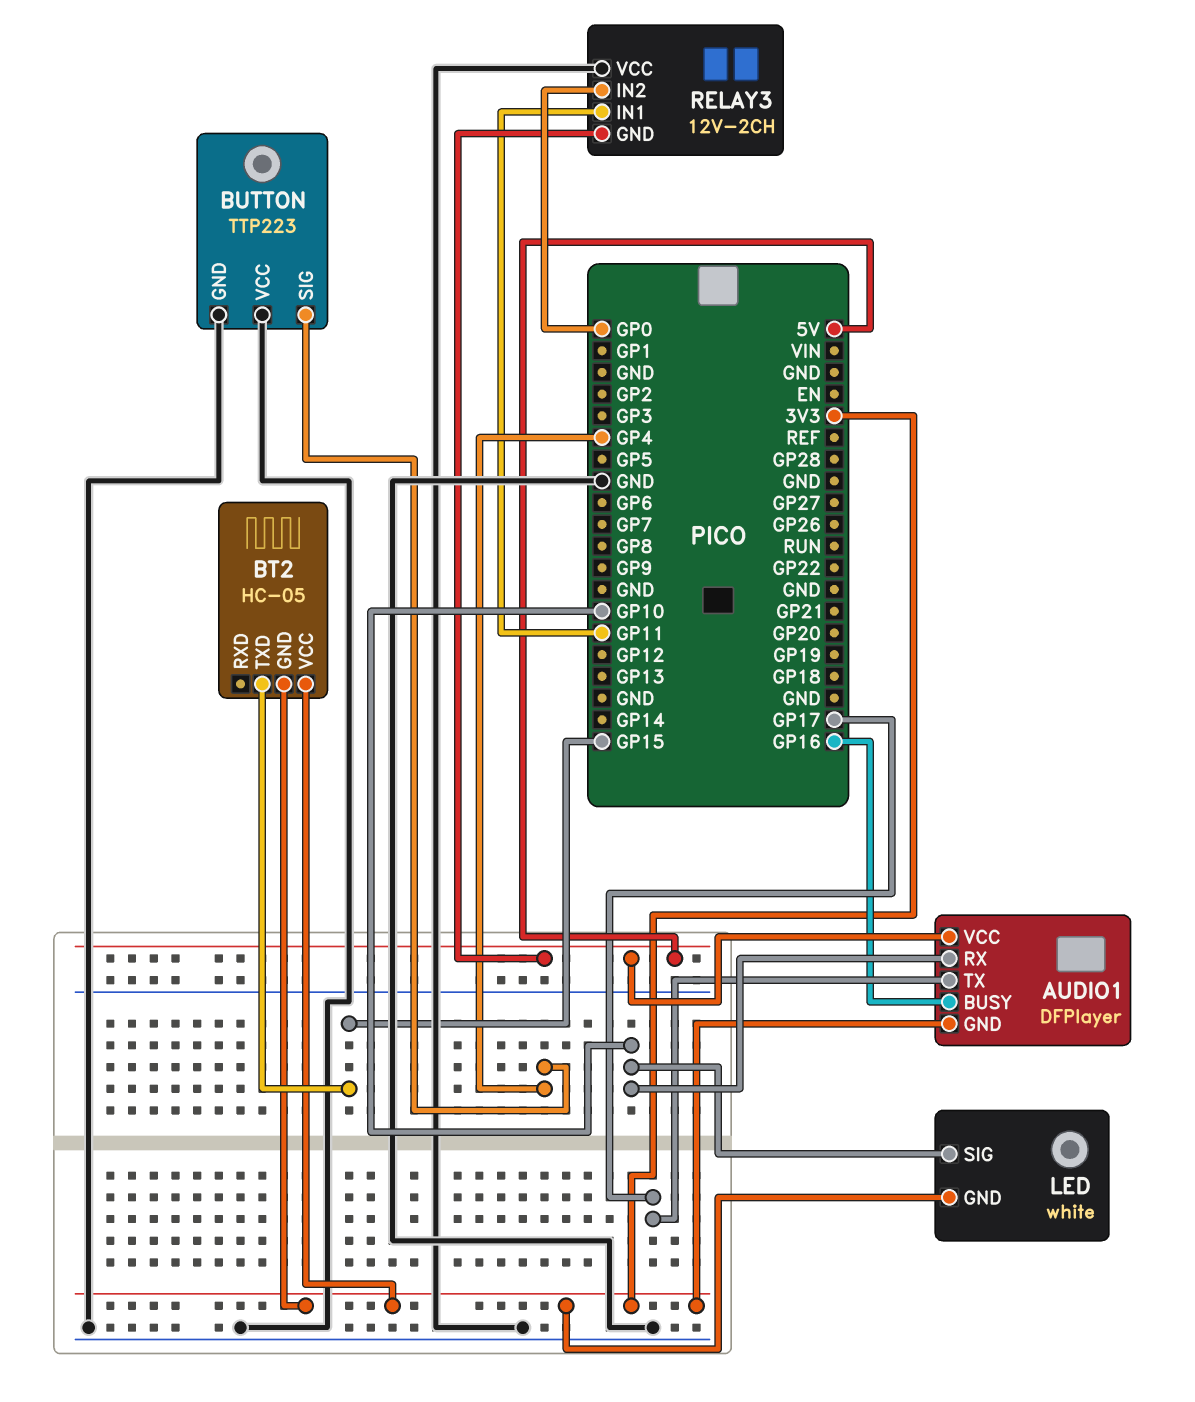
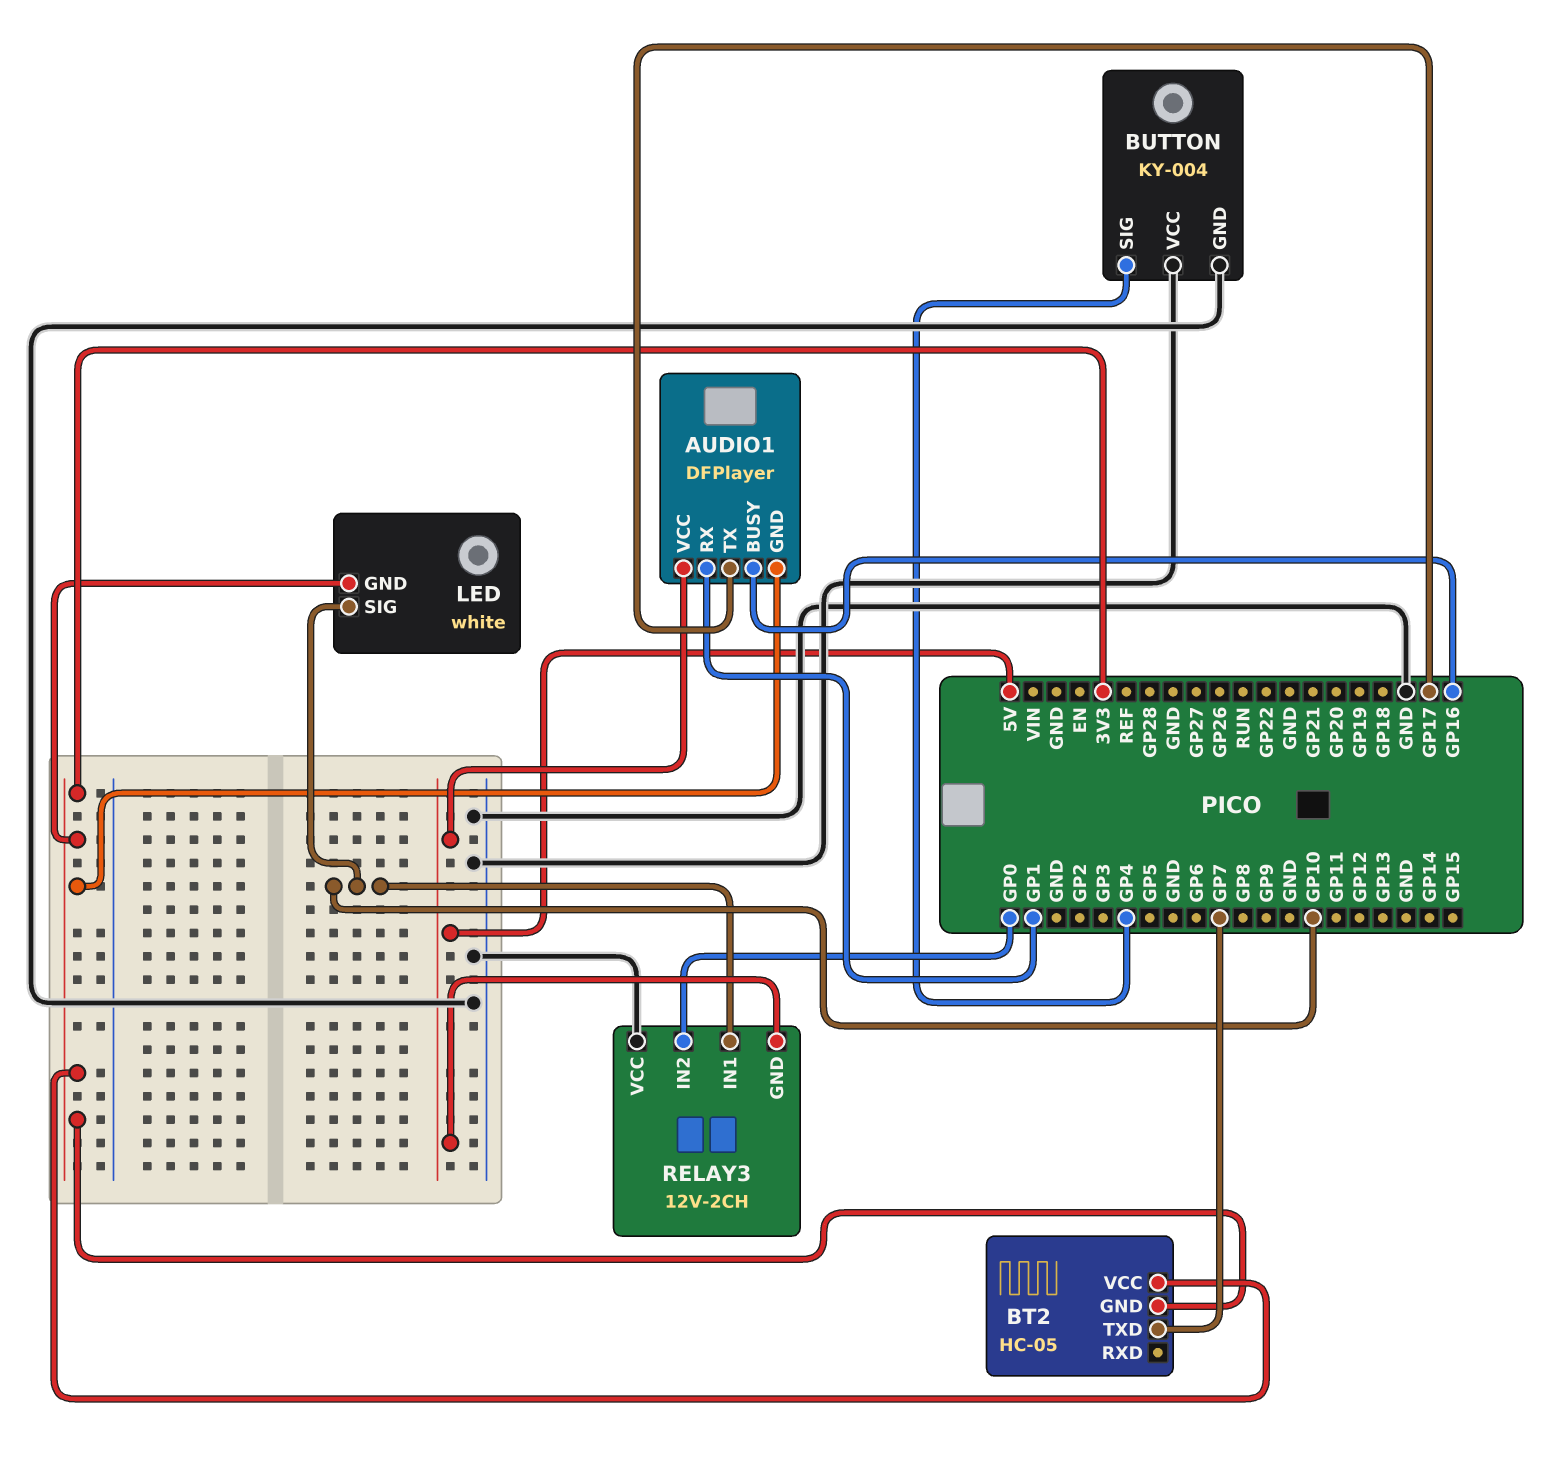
AUDIO1 pin RX: GP10 -> GP1
BT2 pin TXD: GP15 -> GP7
BUTTON: TTP223 -> KY-004
RELAY3 pin IN1: GP11 -> GP10

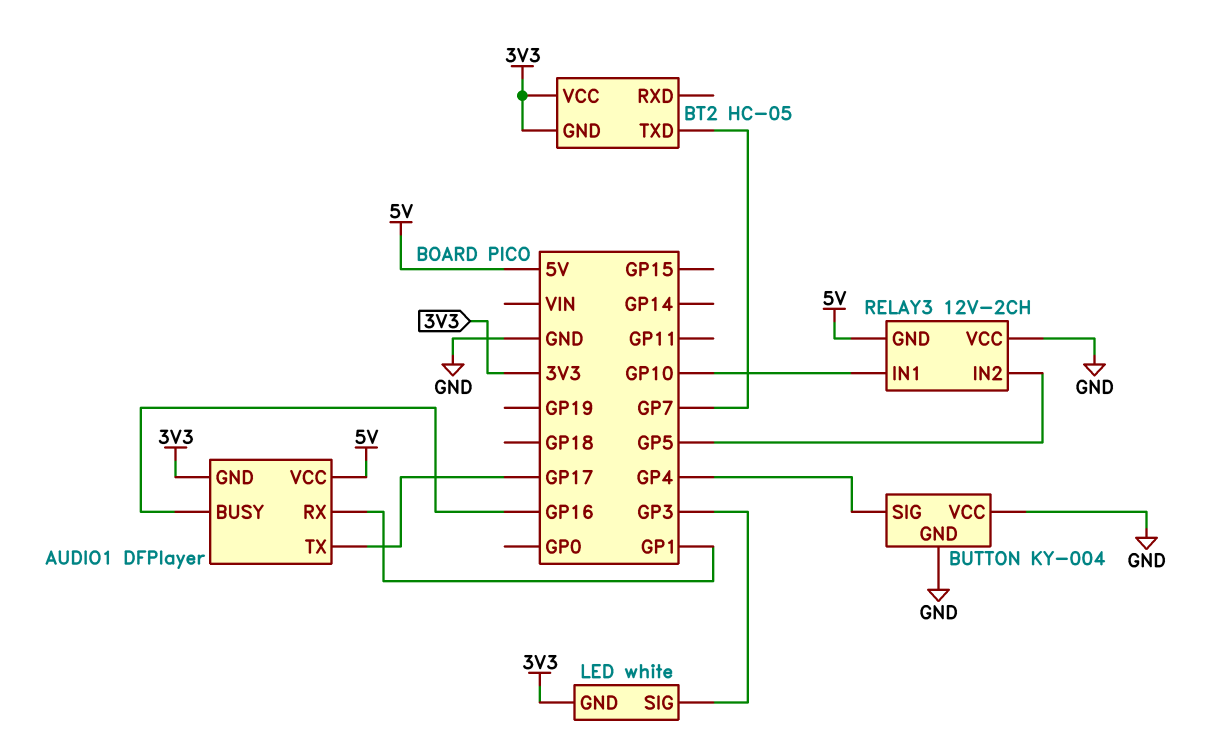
LED pin SIG: GP10 -> GP3
RELAY3 pin IN2: GP0 -> GP5

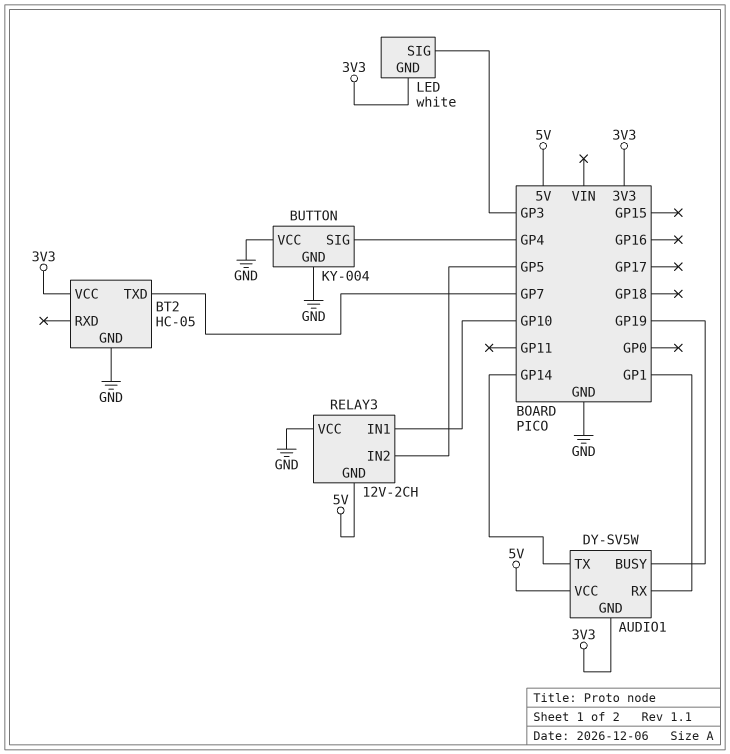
AUDIO1: DFPlayer -> DY-SV5W
AUDIO1 pin BUSY: GP16 -> GP19
AUDIO1 pin TX: GP17 -> GP14
BT2 pin GND: 3V3 -> GND

